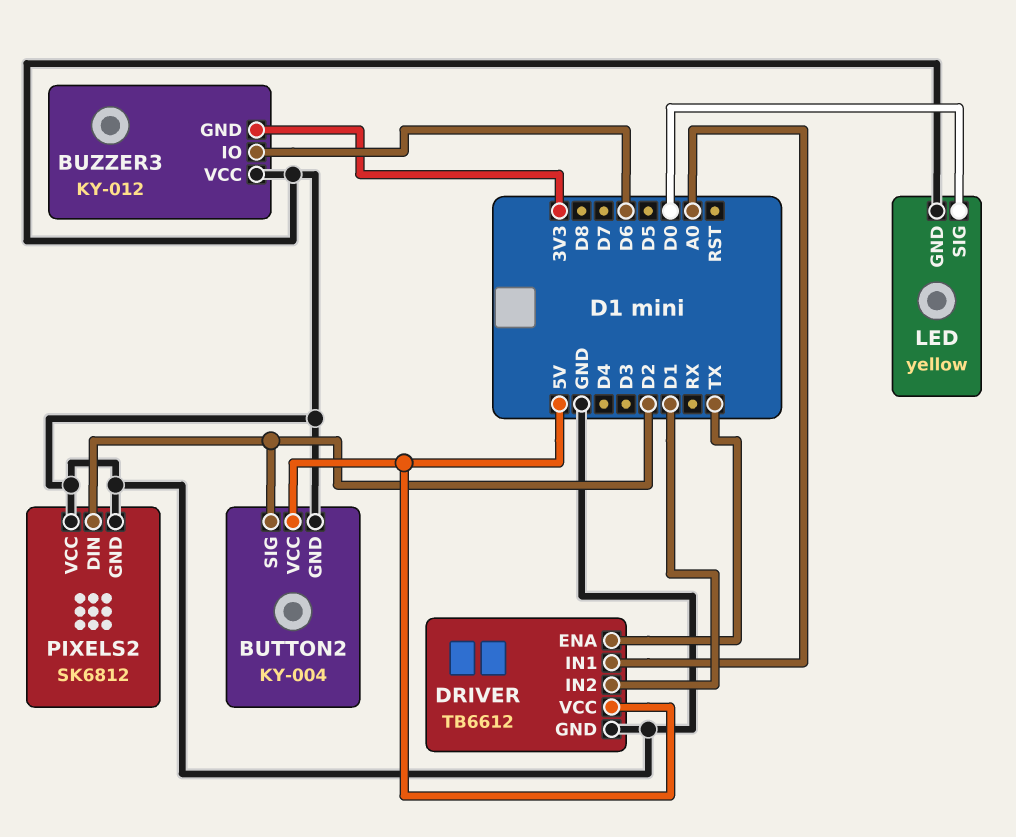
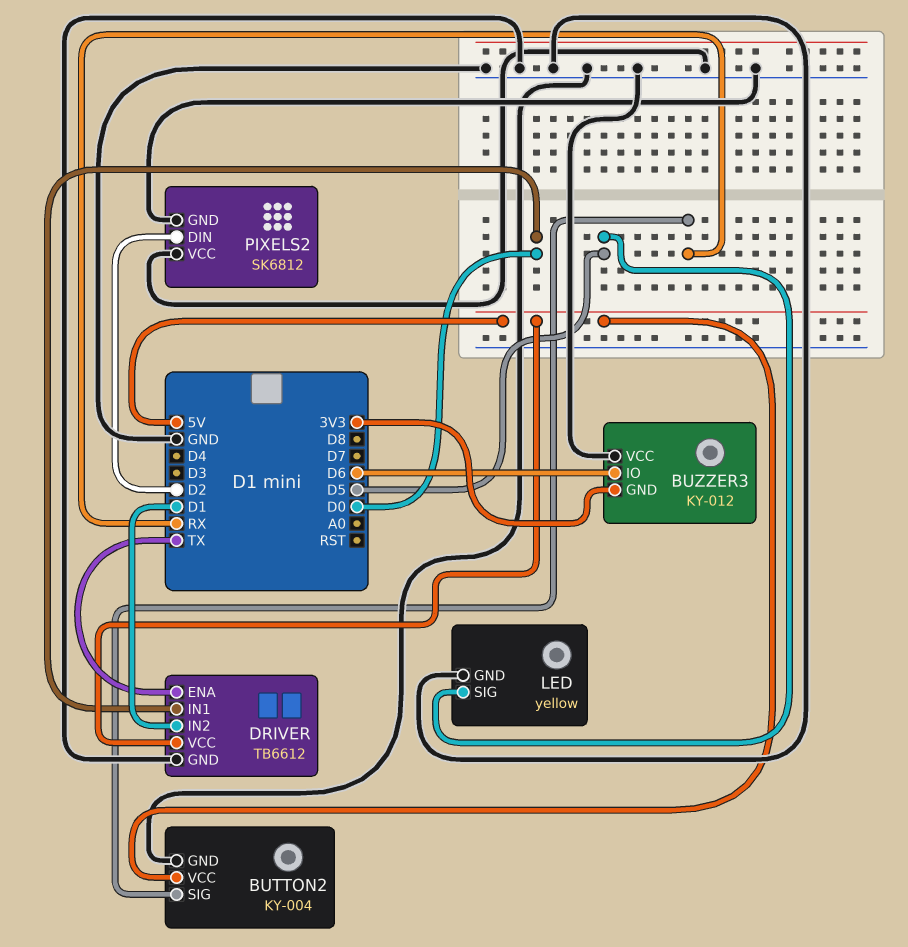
BUTTON2 pin SIG: D2 -> RX
DRIVER pin IN1: A0 -> D0
LED pin SIG: D0 -> D5

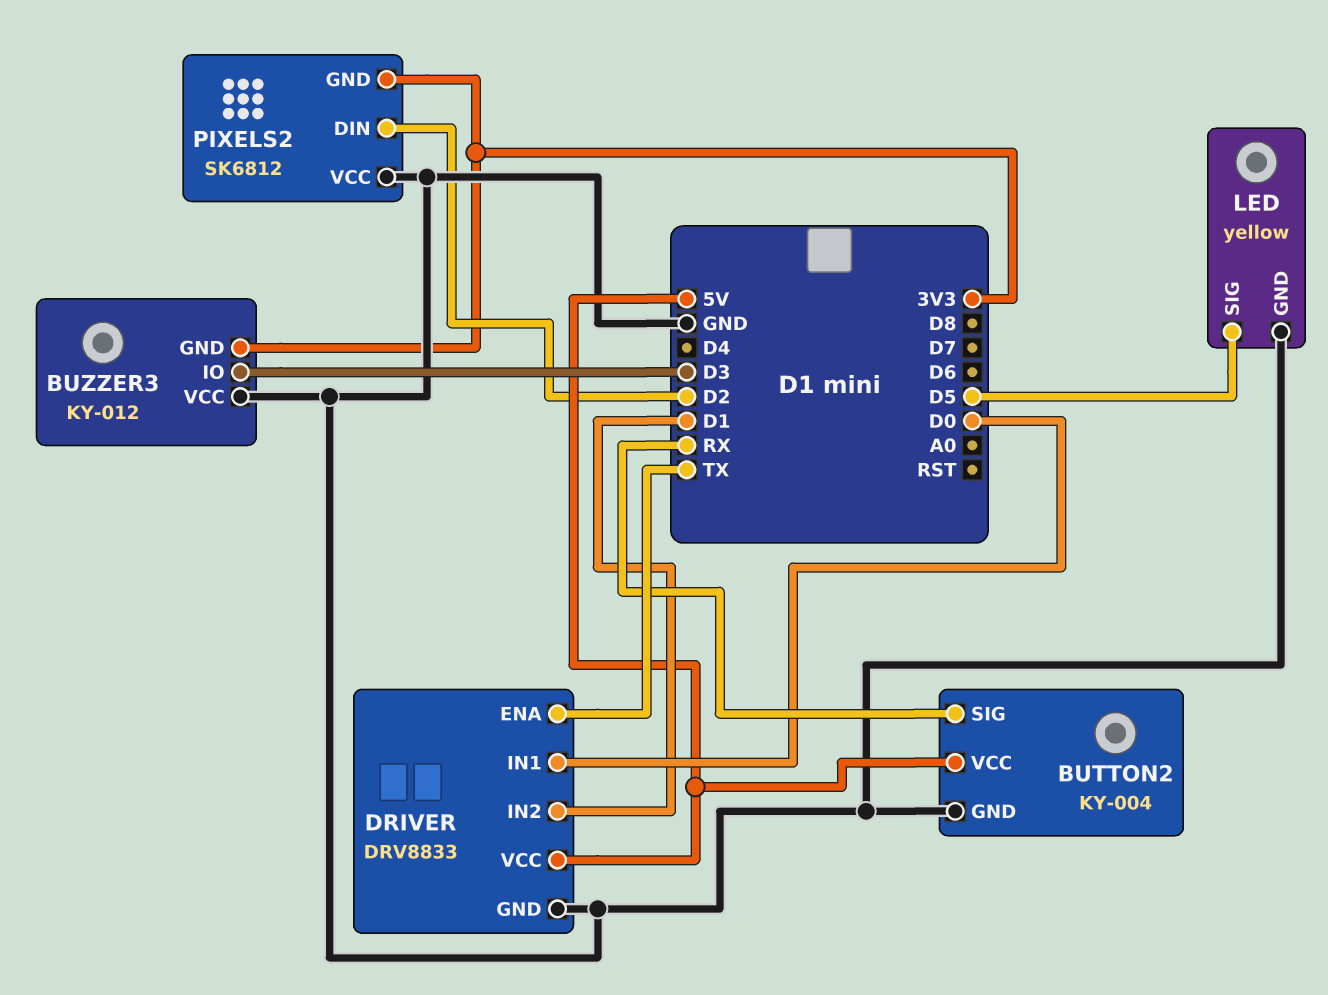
BUZZER3 pin IO: D6 -> D3
DRIVER: TB6612 -> DRV8833
PIXELS2 pin GND: GND -> 3V3

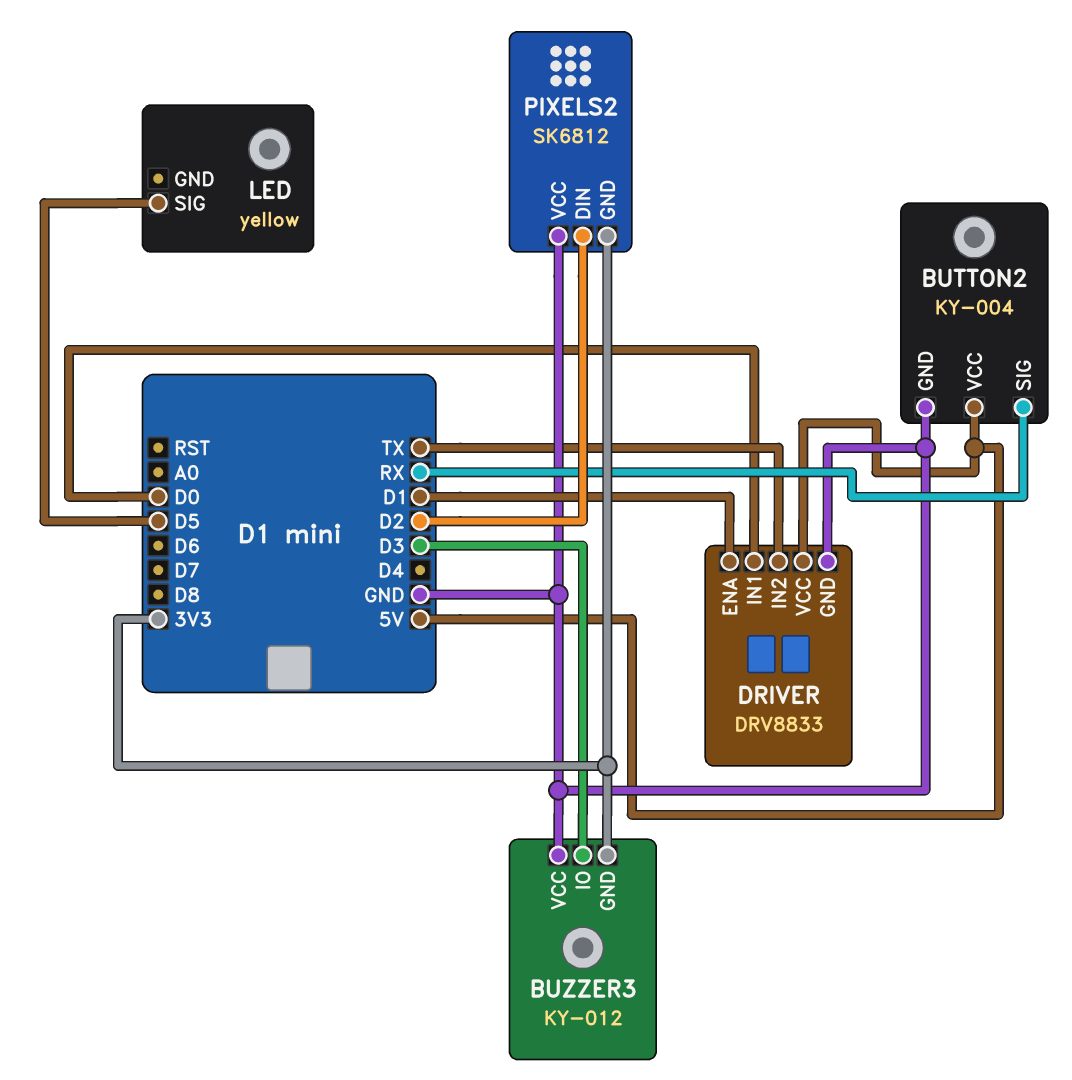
DRIVER pin ENA: TX -> D1
DRIVER pin IN2: D1 -> TX
LED pin GND: GND -> none

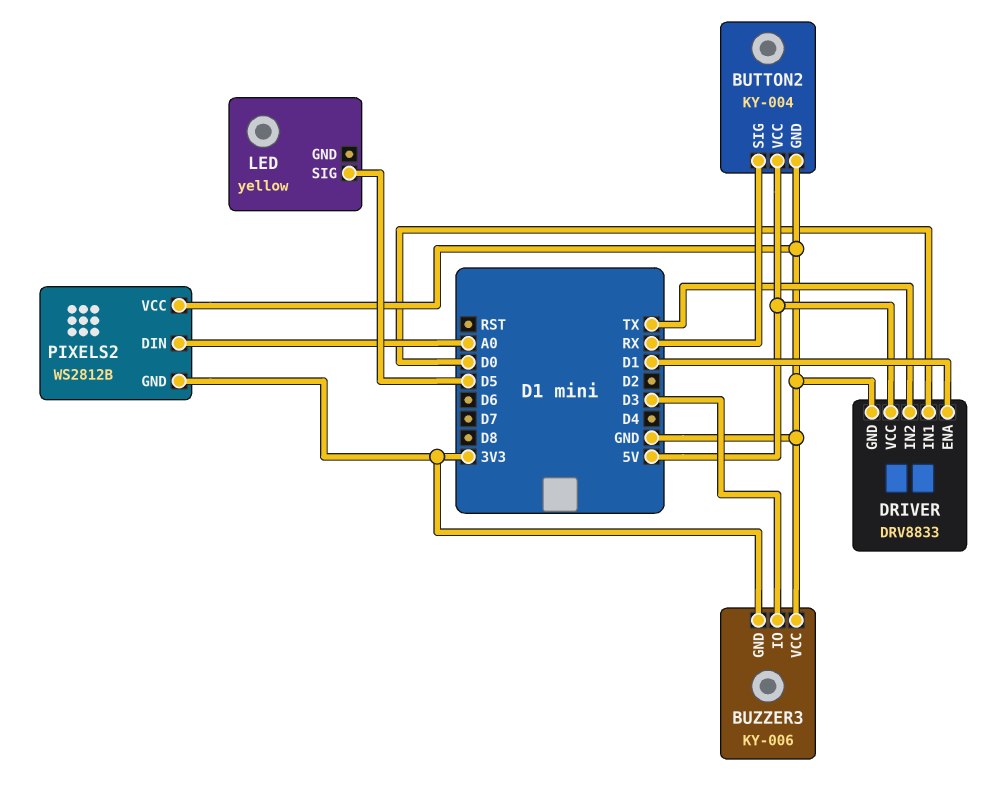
BUZZER3: KY-012 -> KY-006
PIXELS2: SK6812 -> WS2812B
PIXELS2 pin DIN: D2 -> A0

